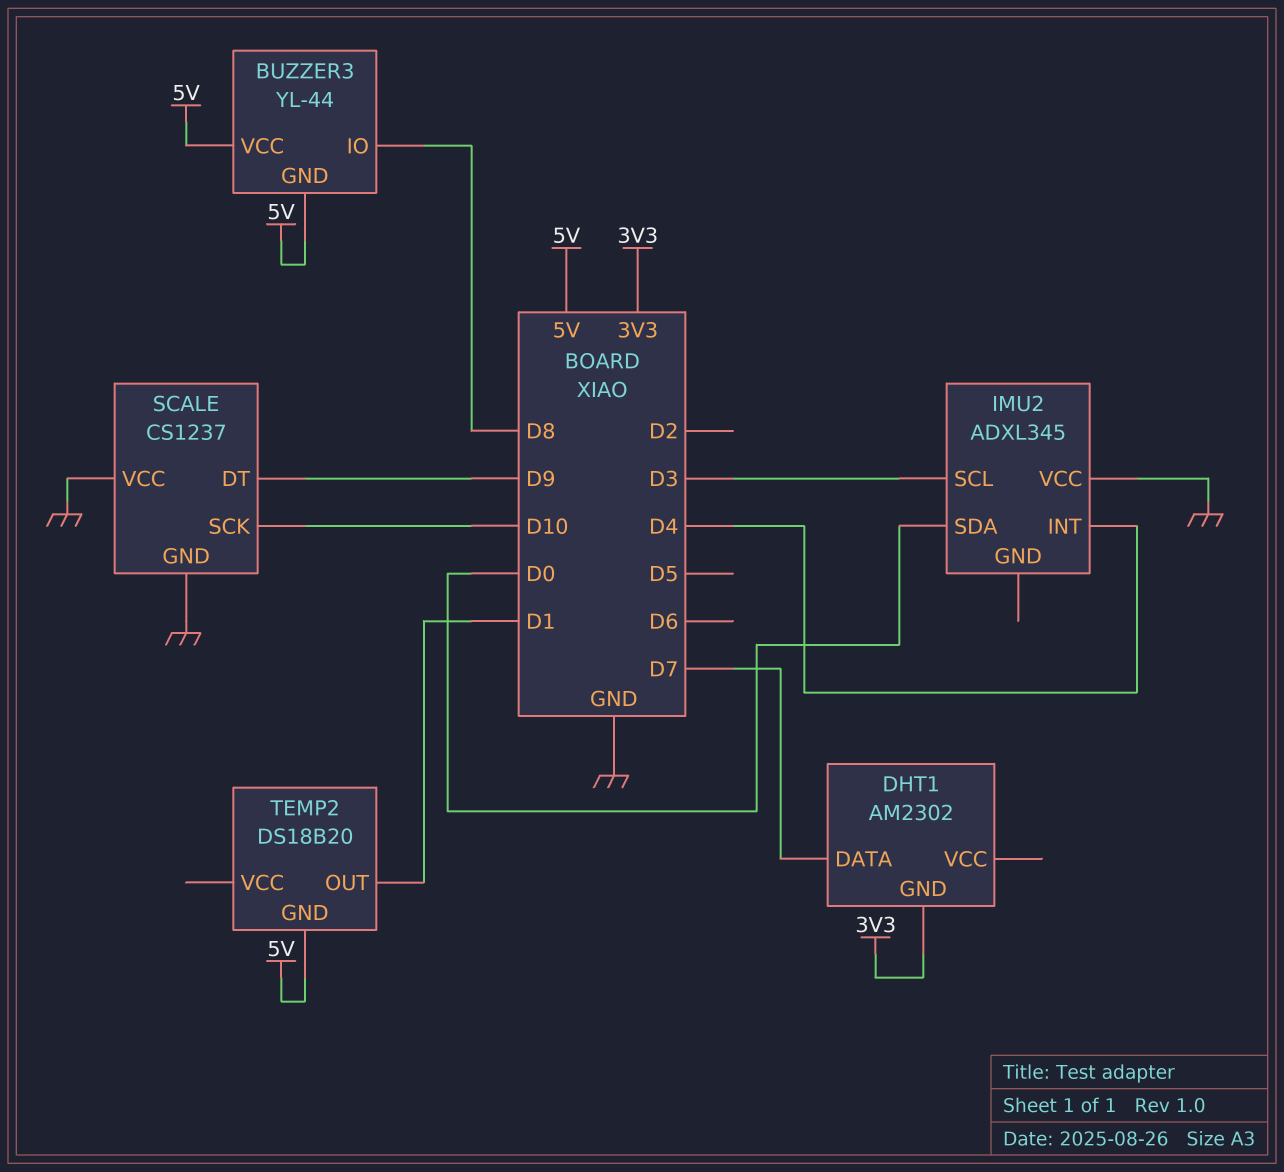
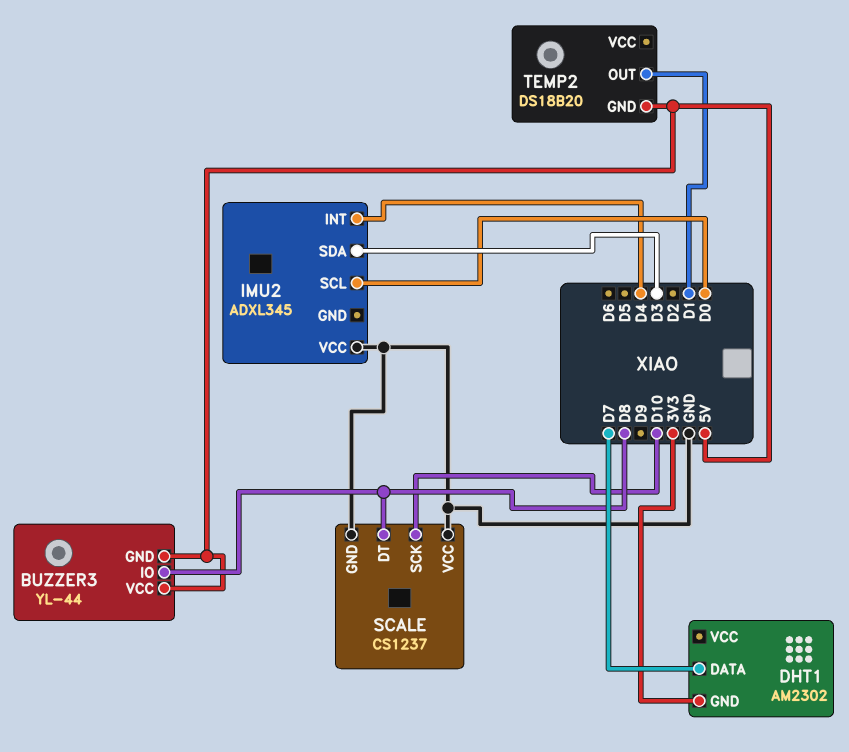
IMU2 pin SCL: D3 -> D0
IMU2 pin SDA: D0 -> D3
SCALE pin DT: D9 -> D8

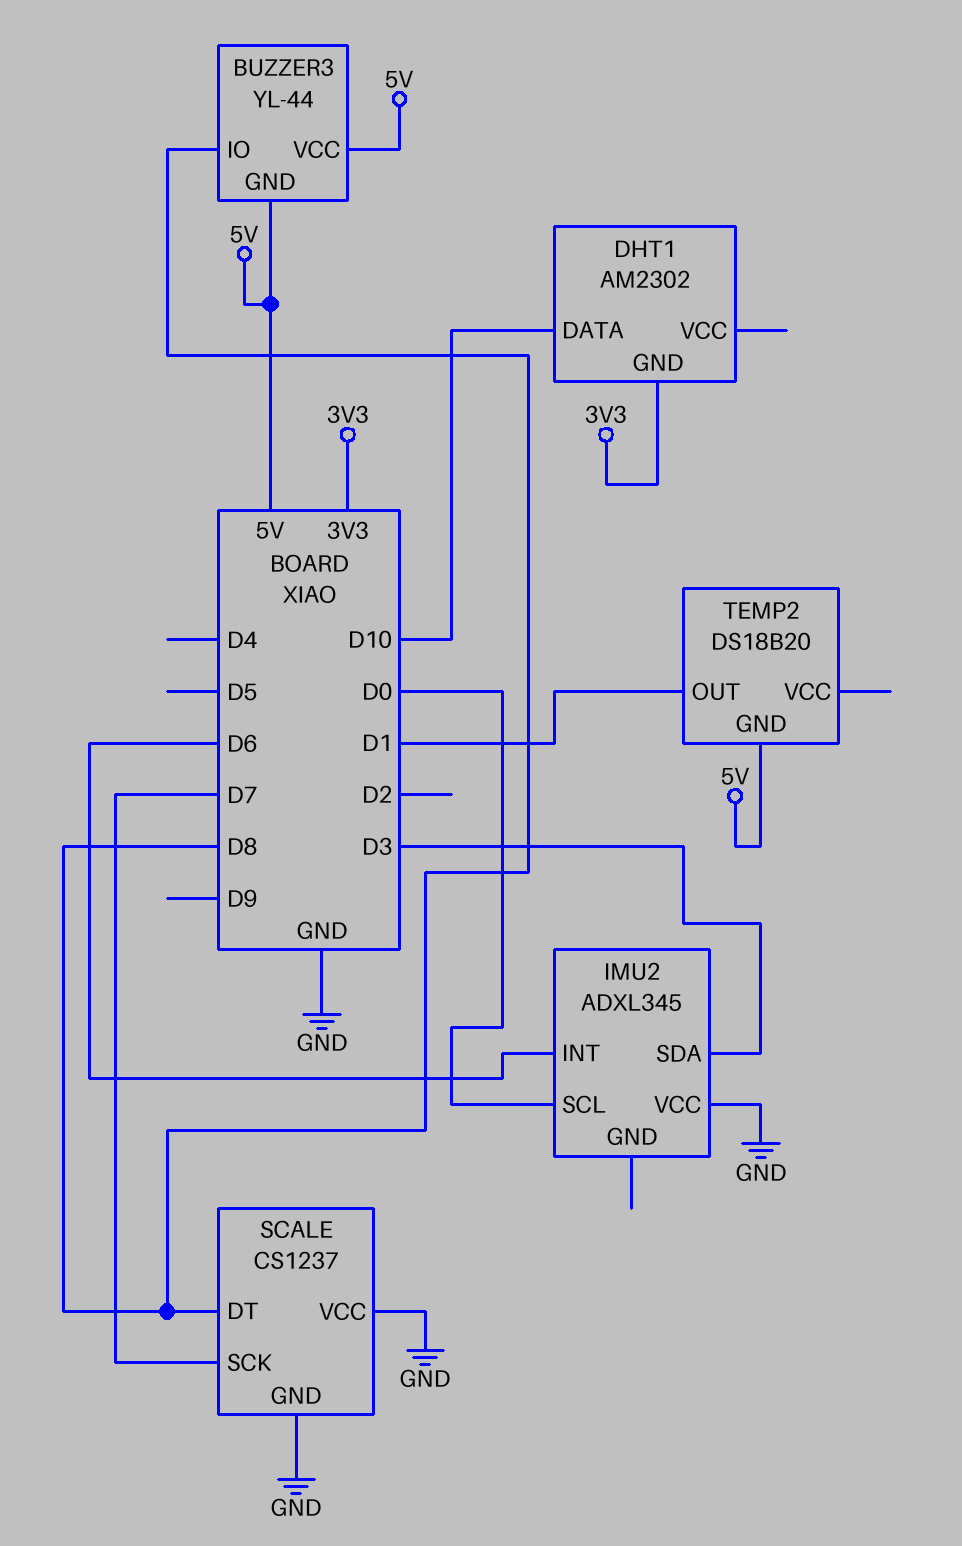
DHT1 pin DATA: D7 -> D10
IMU2 pin INT: D4 -> D6
SCALE pin SCK: D10 -> D7

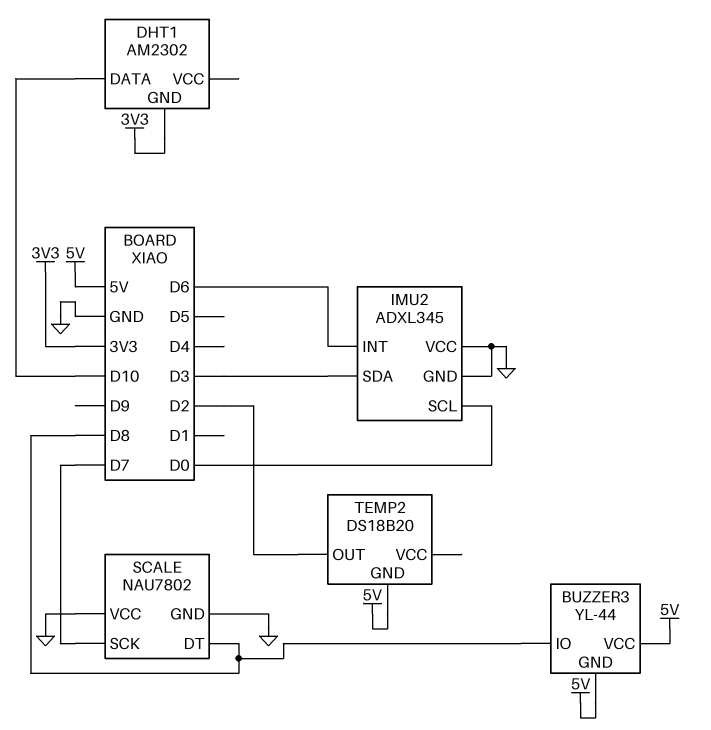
IMU2 pin GND: none -> GND
SCALE: CS1237 -> NAU7802
TEMP2 pin OUT: D1 -> D2

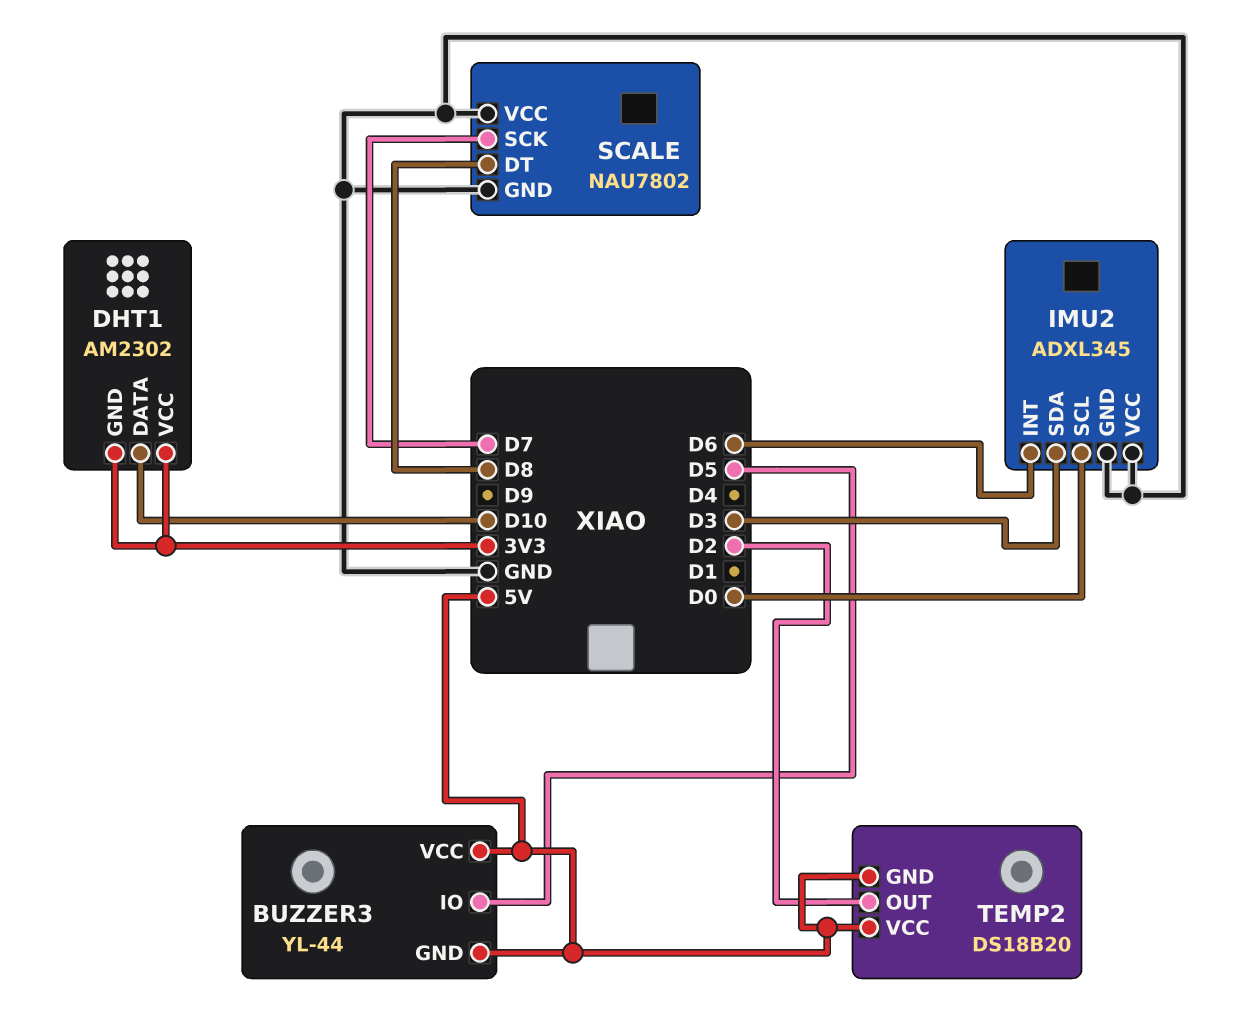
BUZZER3 pin IO: D8 -> D5
DHT1 pin VCC: none -> 3V3
TEMP2 pin VCC: none -> 5V

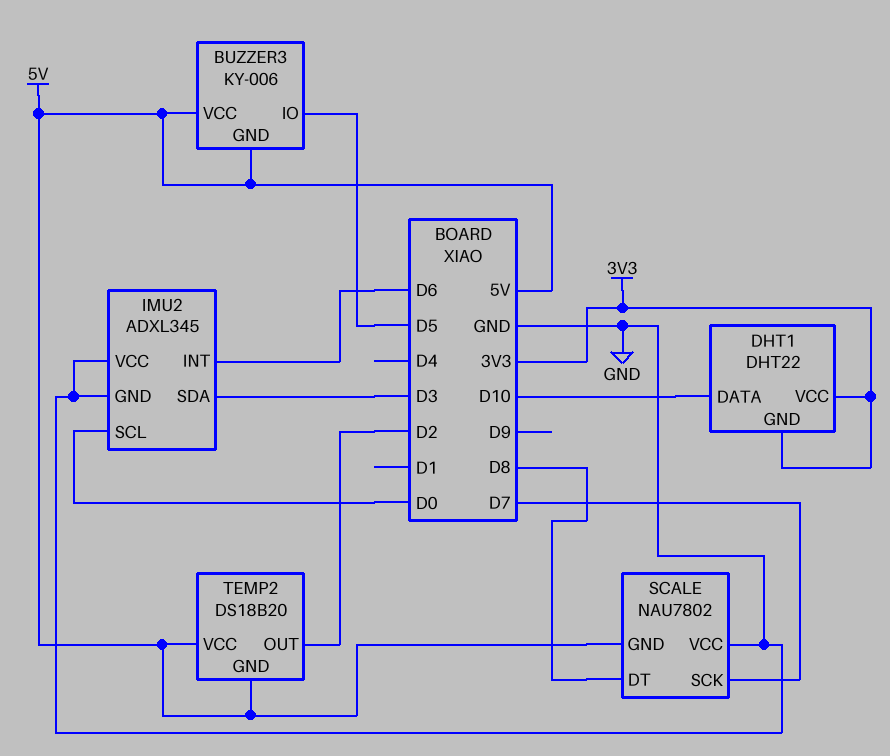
BUZZER3: YL-44 -> KY-006
DHT1: AM2302 -> DHT22
SCALE pin GND: GND -> 5V

